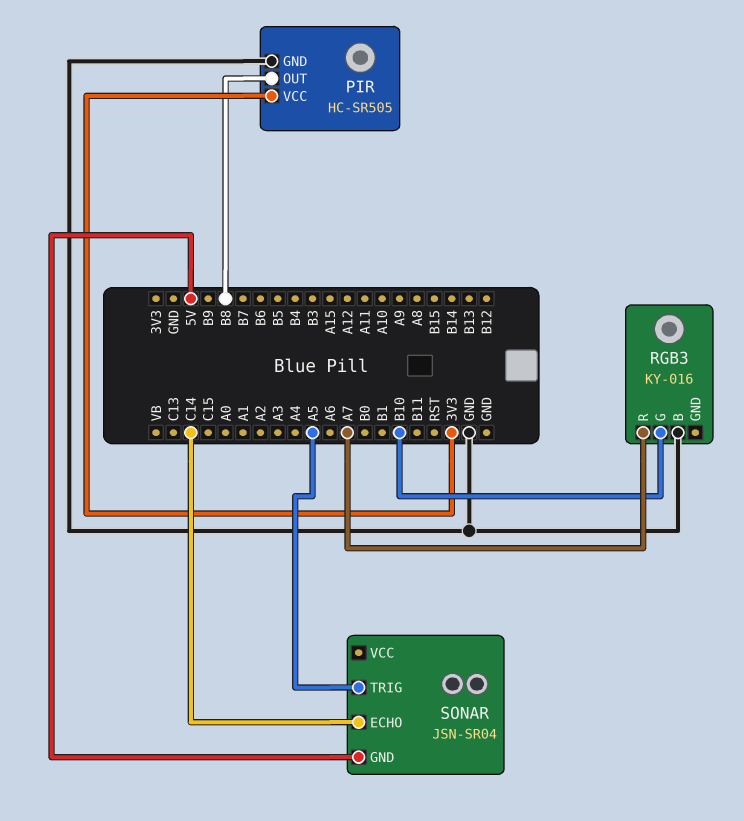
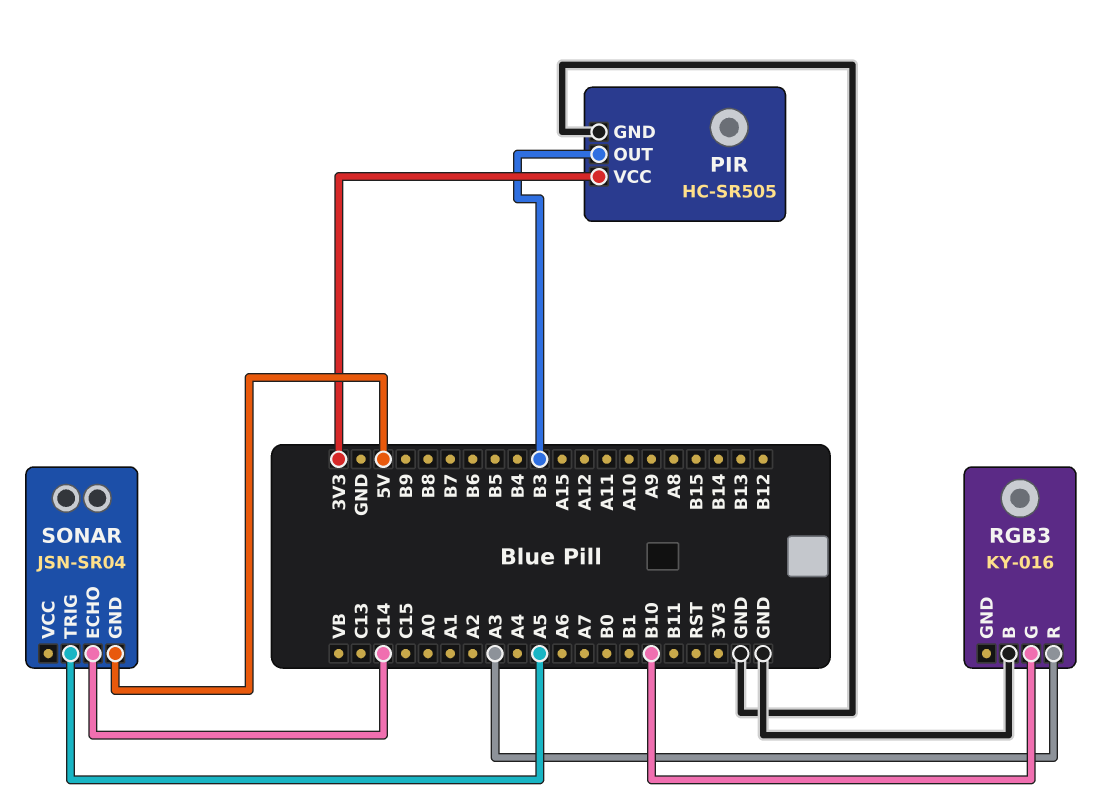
PIR pin OUT: B8 -> B3
RGB3 pin R: A7 -> A3

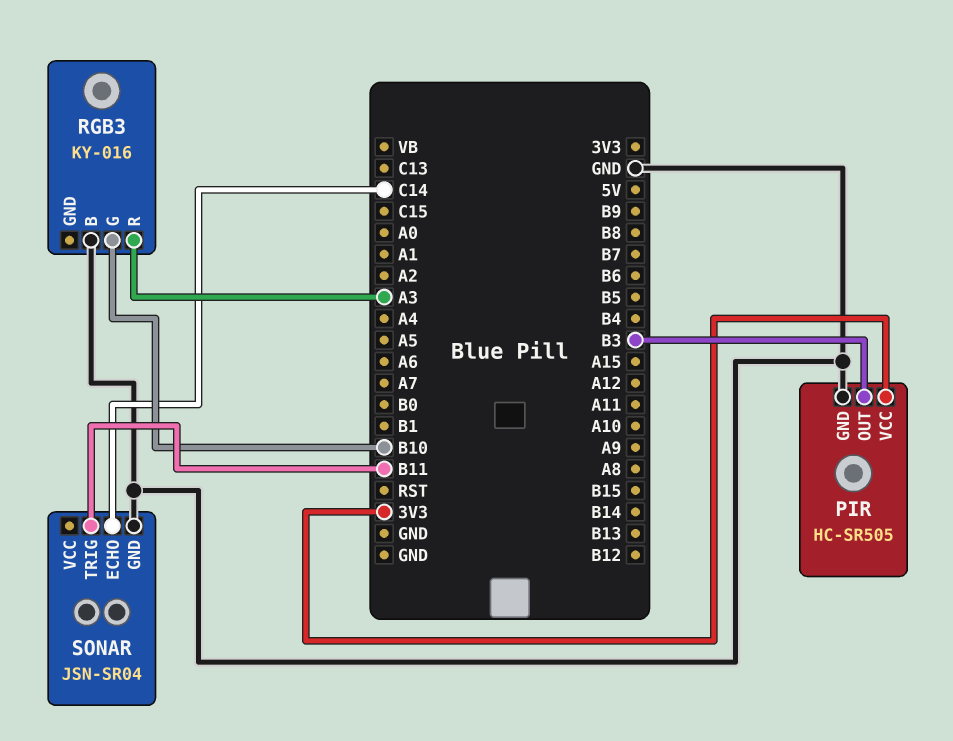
SONAR pin GND: 5V -> GND
SONAR pin TRIG: A5 -> B11

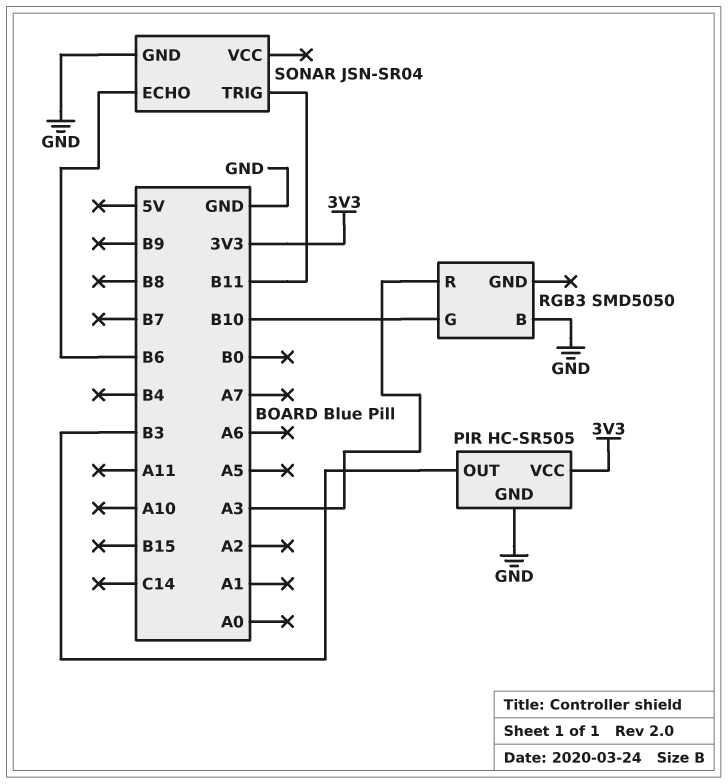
RGB3: KY-016 -> SMD5050
SONAR pin ECHO: C14 -> B6

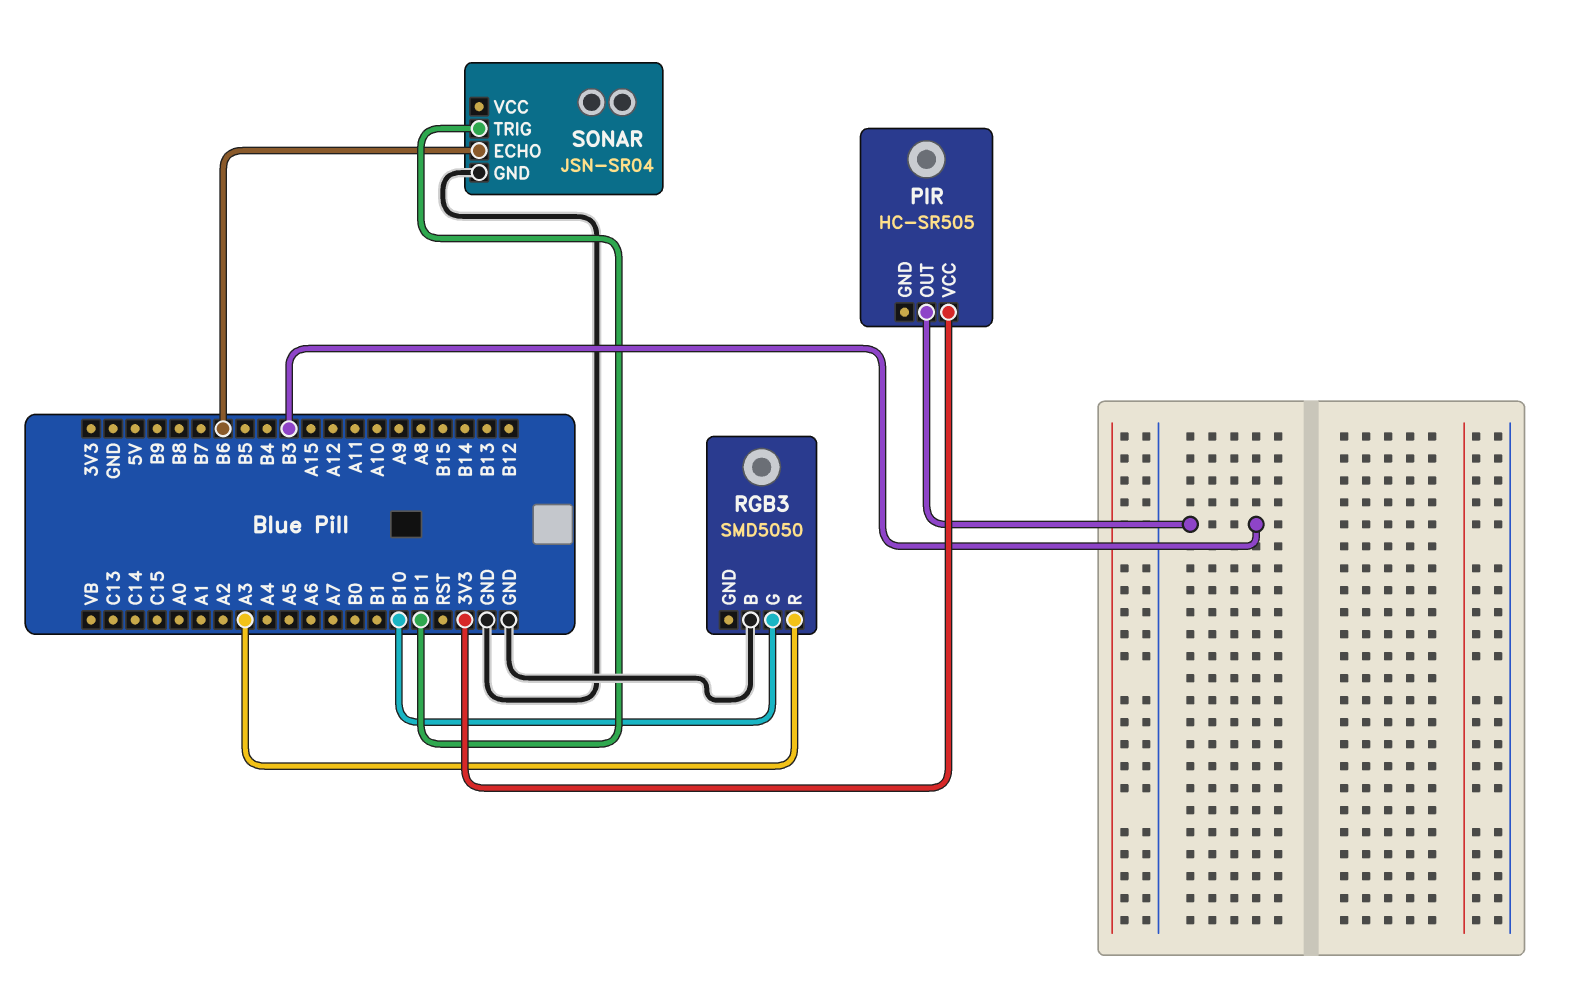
PIR pin GND: GND -> none

